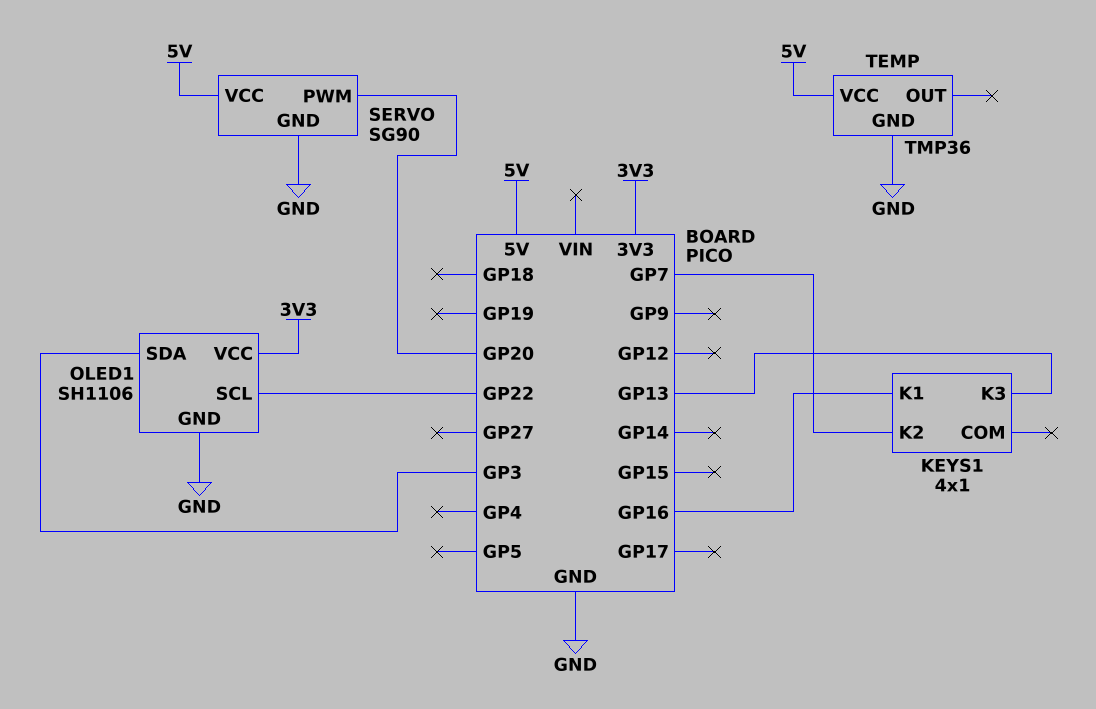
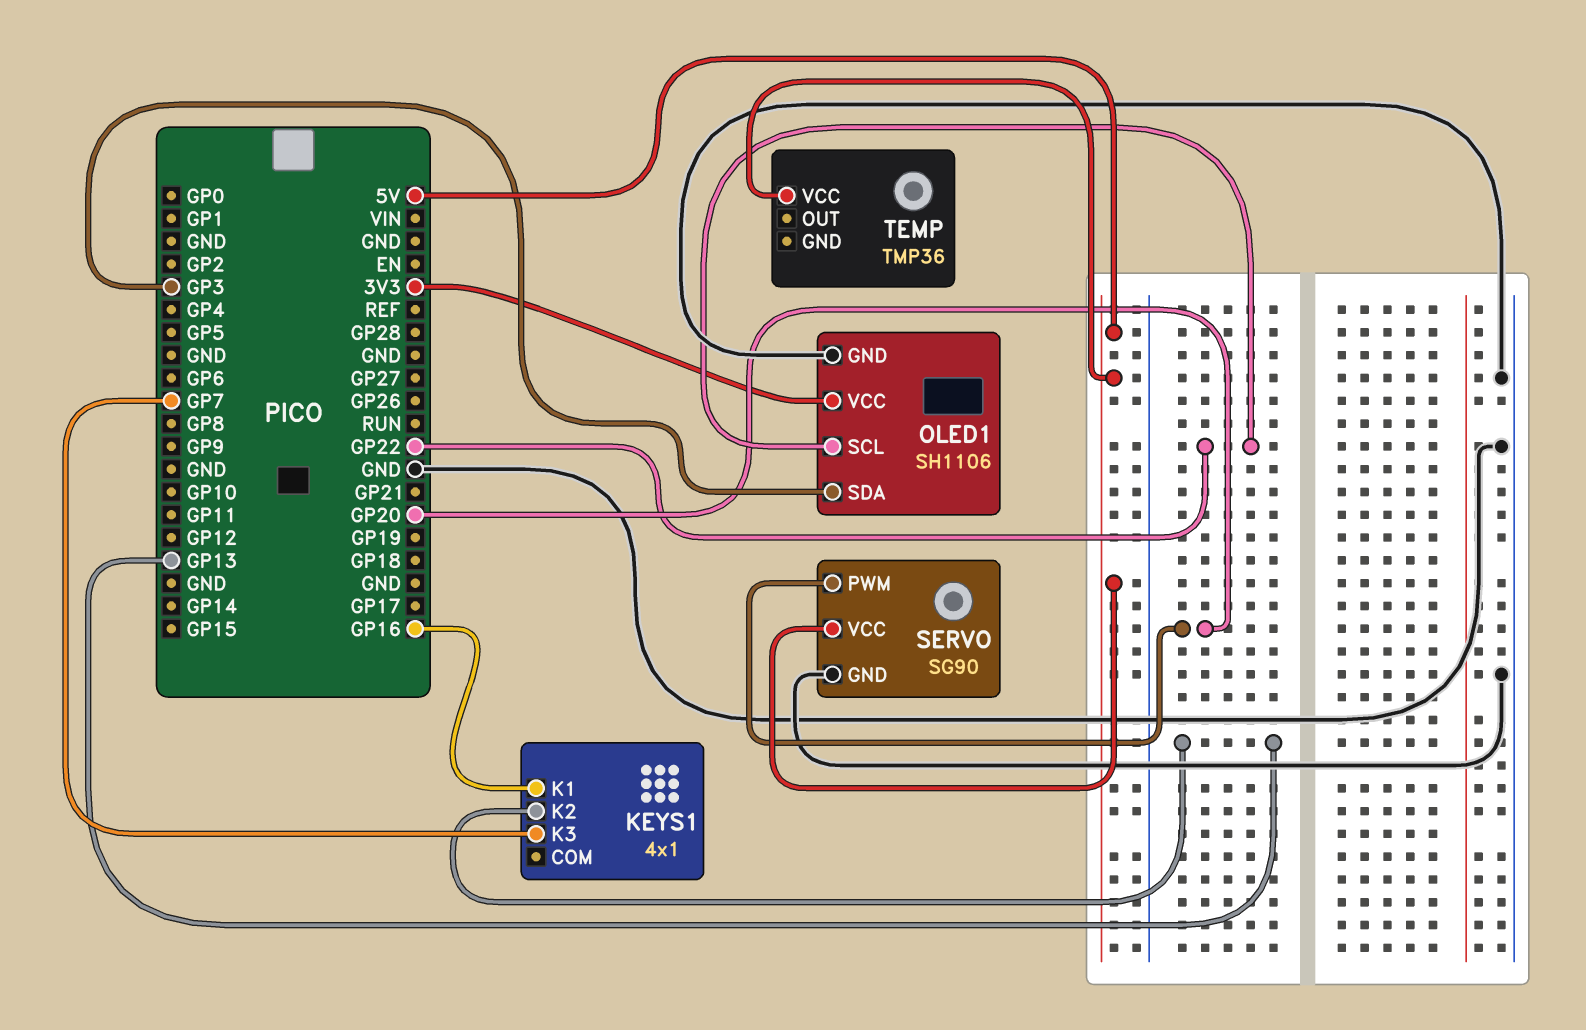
KEYS1 pin K2: GP7 -> GP13
KEYS1 pin K3: GP13 -> GP7
TEMP pin GND: GND -> none

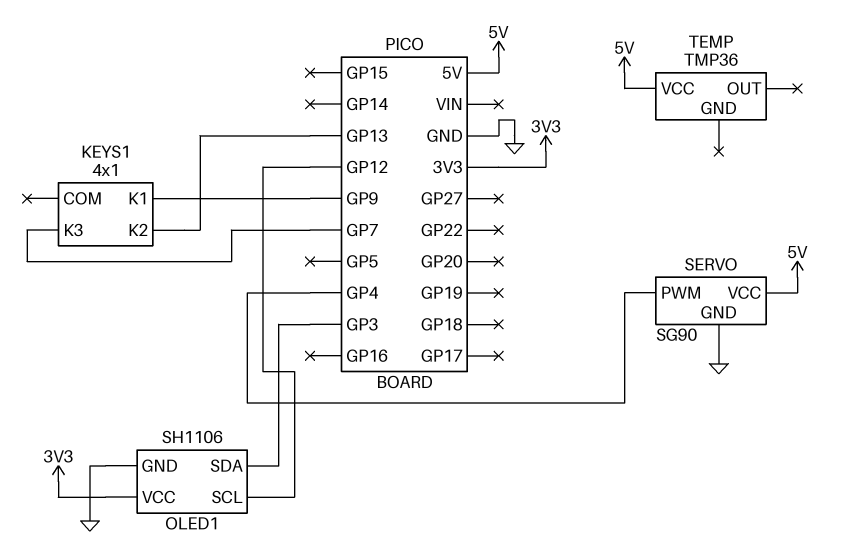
KEYS1 pin K1: GP16 -> GP9
OLED1 pin SCL: GP22 -> GP12
SERVO pin PWM: GP20 -> GP4

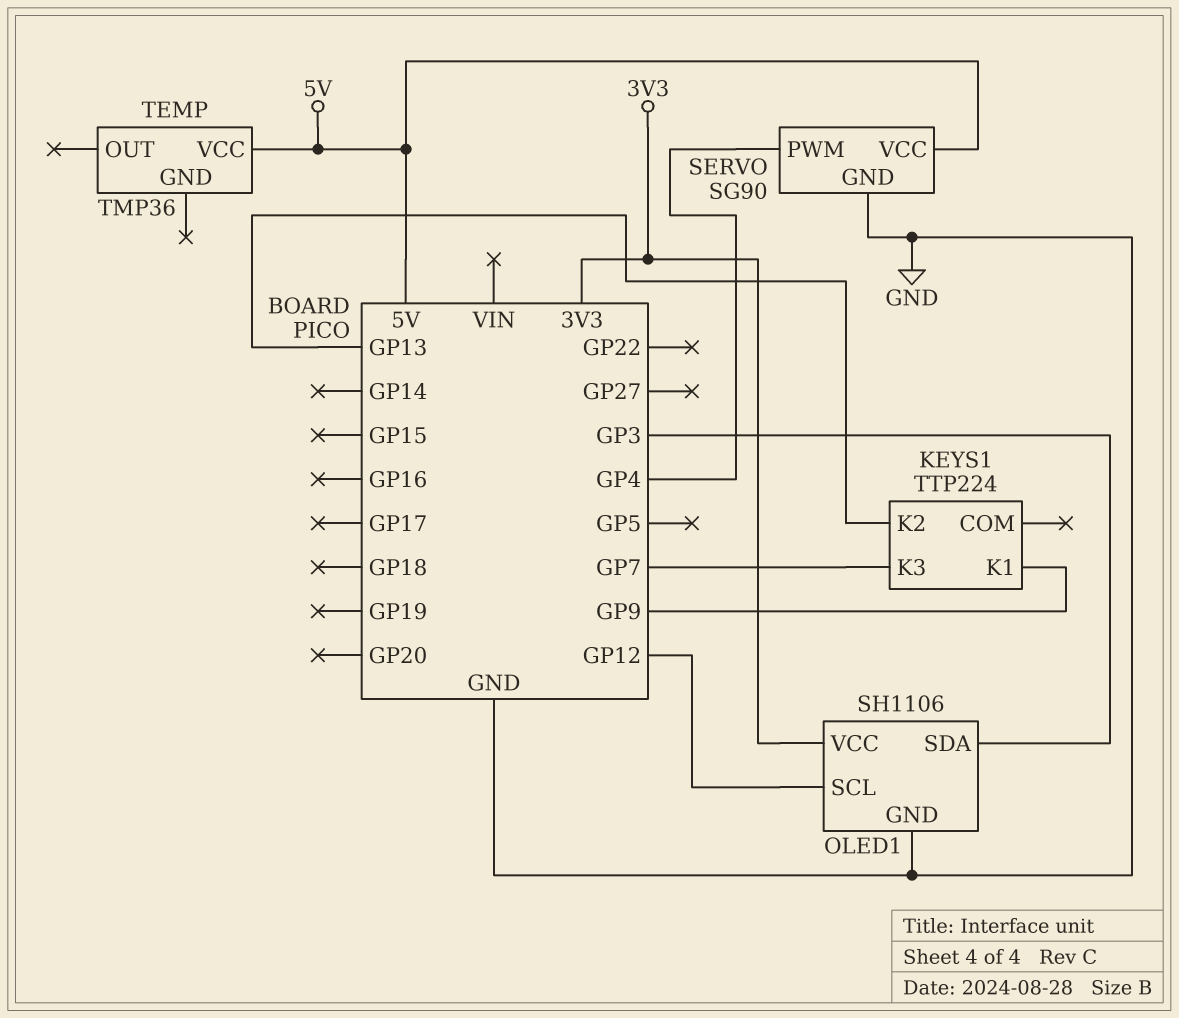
KEYS1: 4x1 -> TTP224

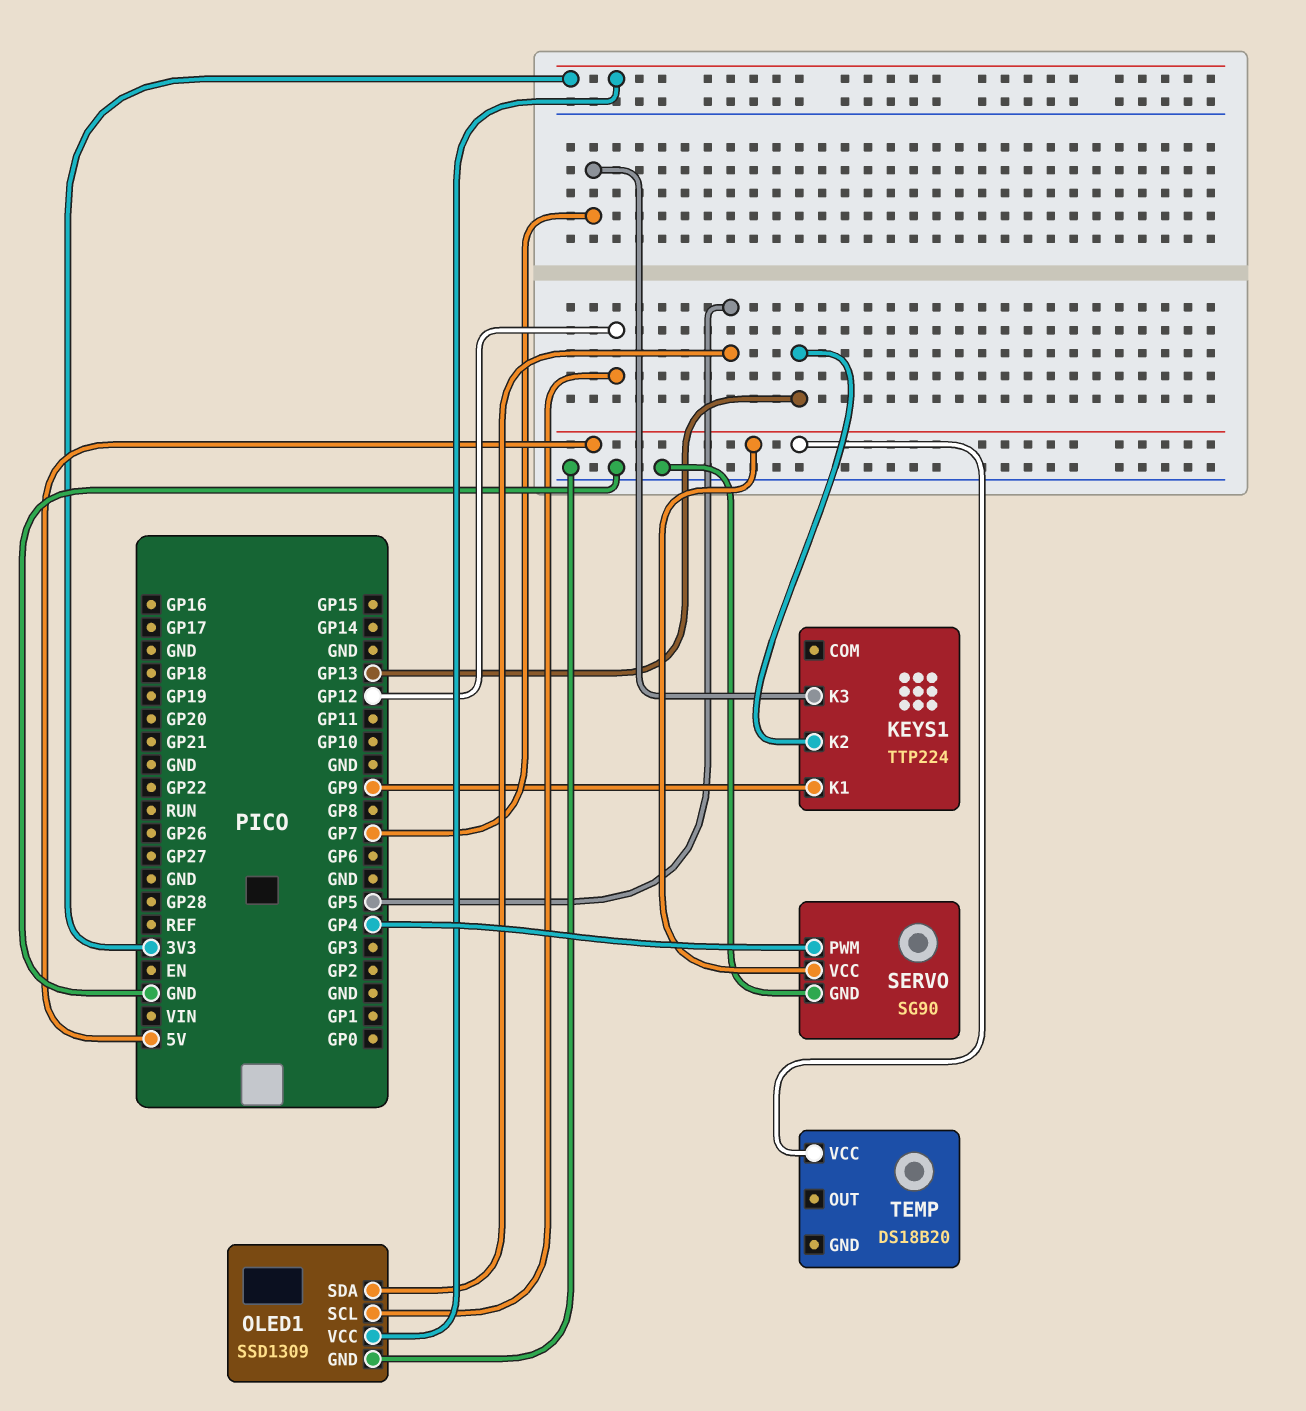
OLED1: SH1106 -> SSD1309
OLED1 pin SDA: GP3 -> GP5
TEMP: TMP36 -> DS18B20

